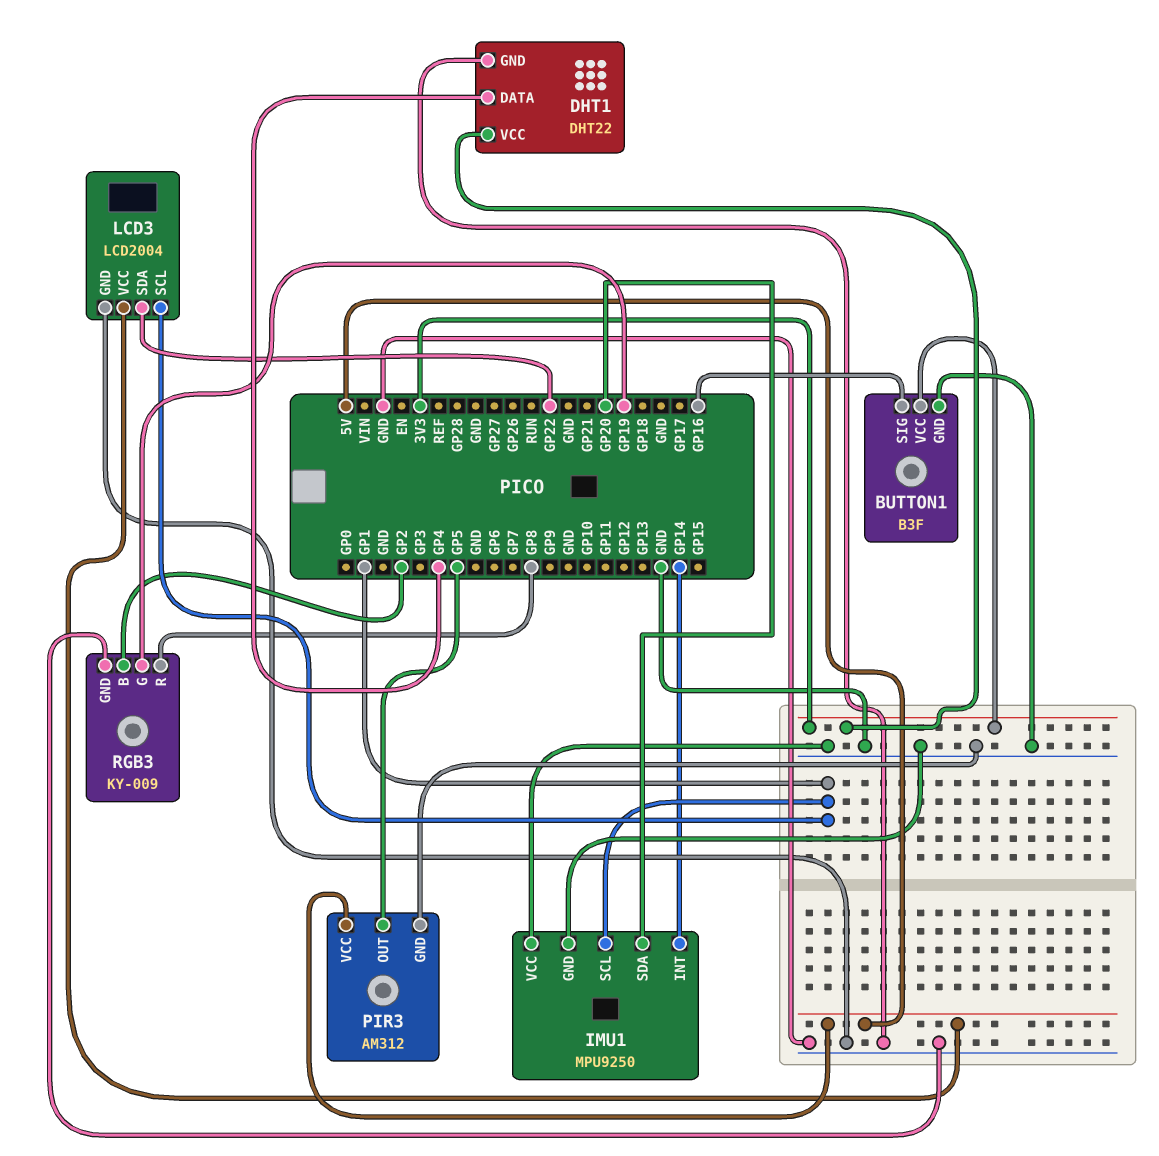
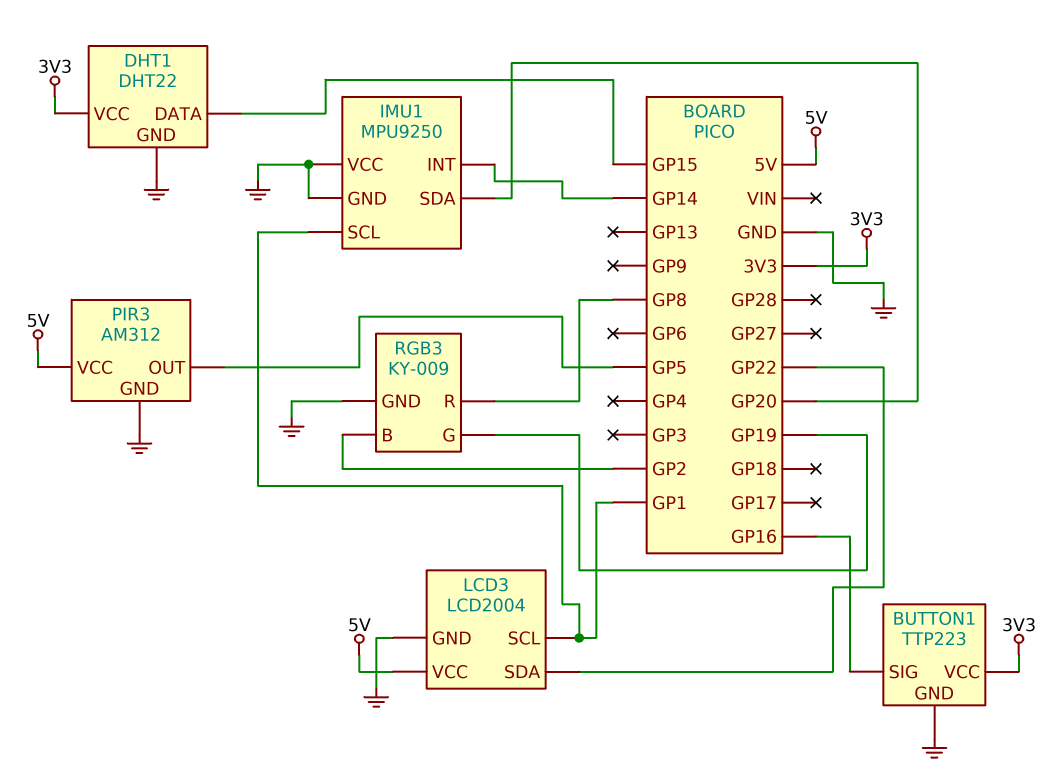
BUTTON1: B3F -> TTP223
DHT1 pin DATA: GP4 -> GP15

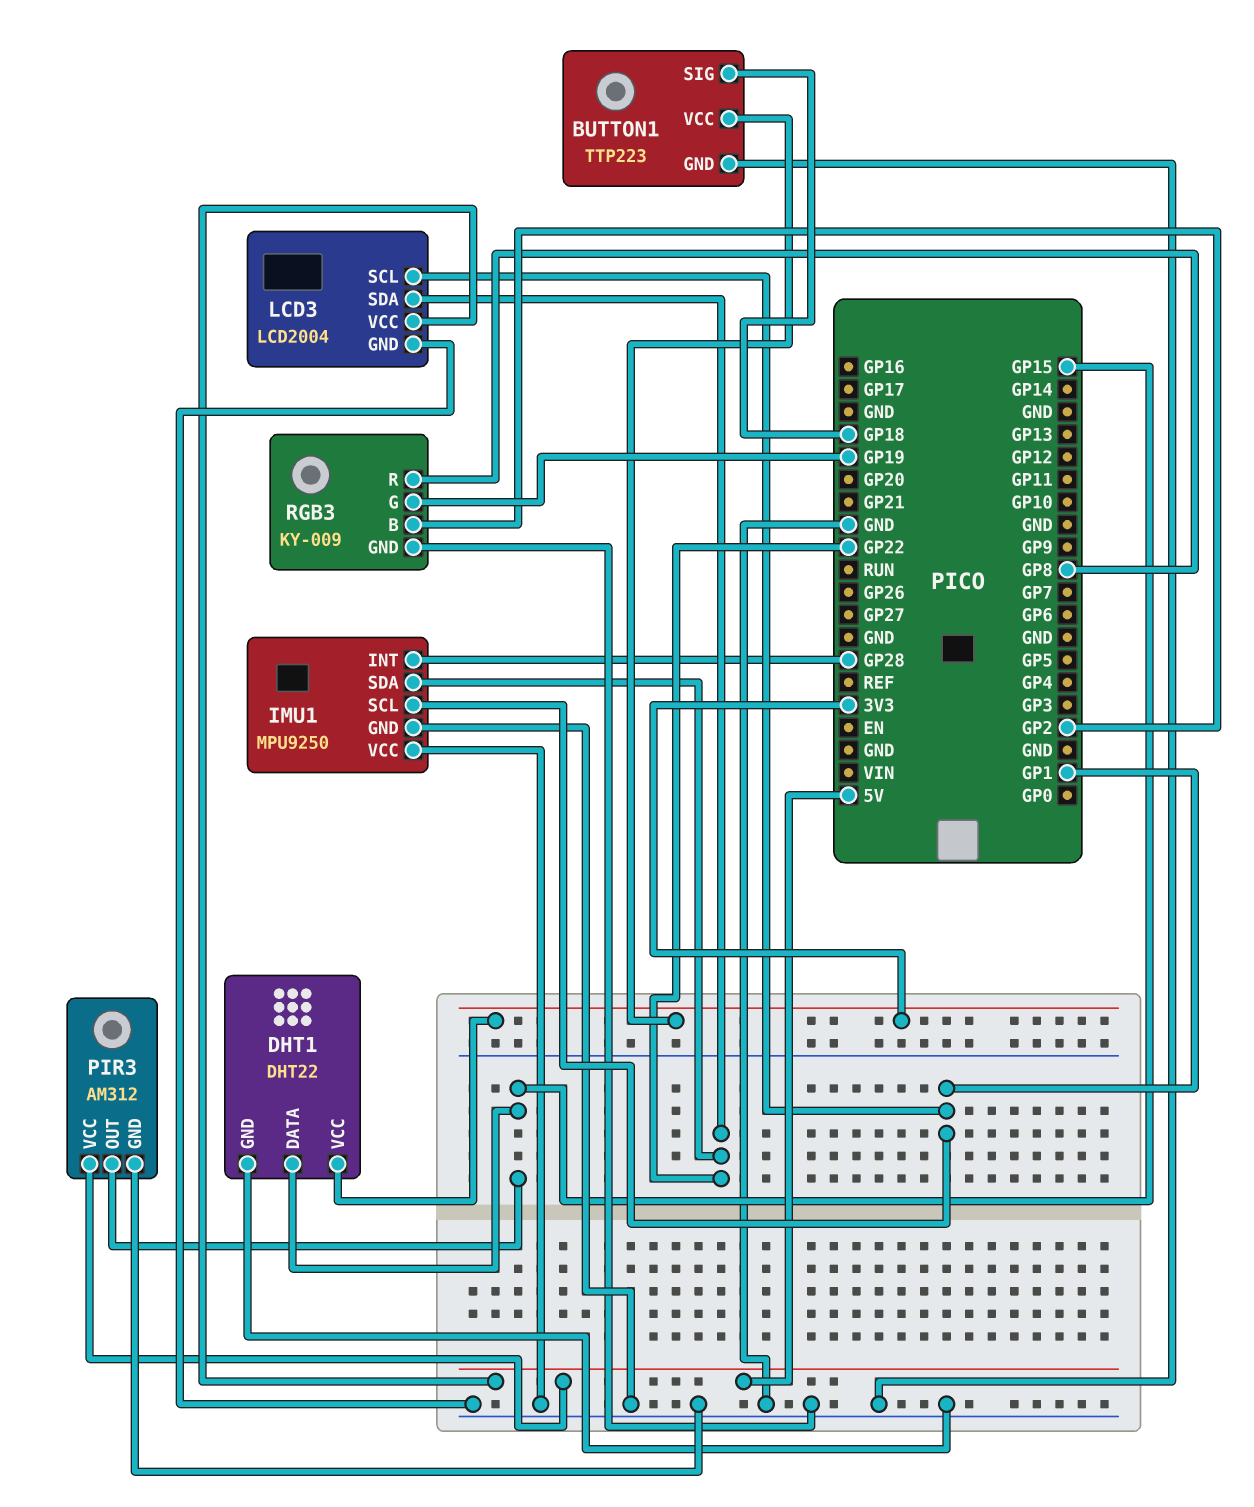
BUTTON1 pin SIG: GP16 -> GP18
IMU1 pin INT: GP14 -> GP28
IMU1 pin SDA: GP20 -> GP22
PIR3 pin OUT: GP5 -> GP15

